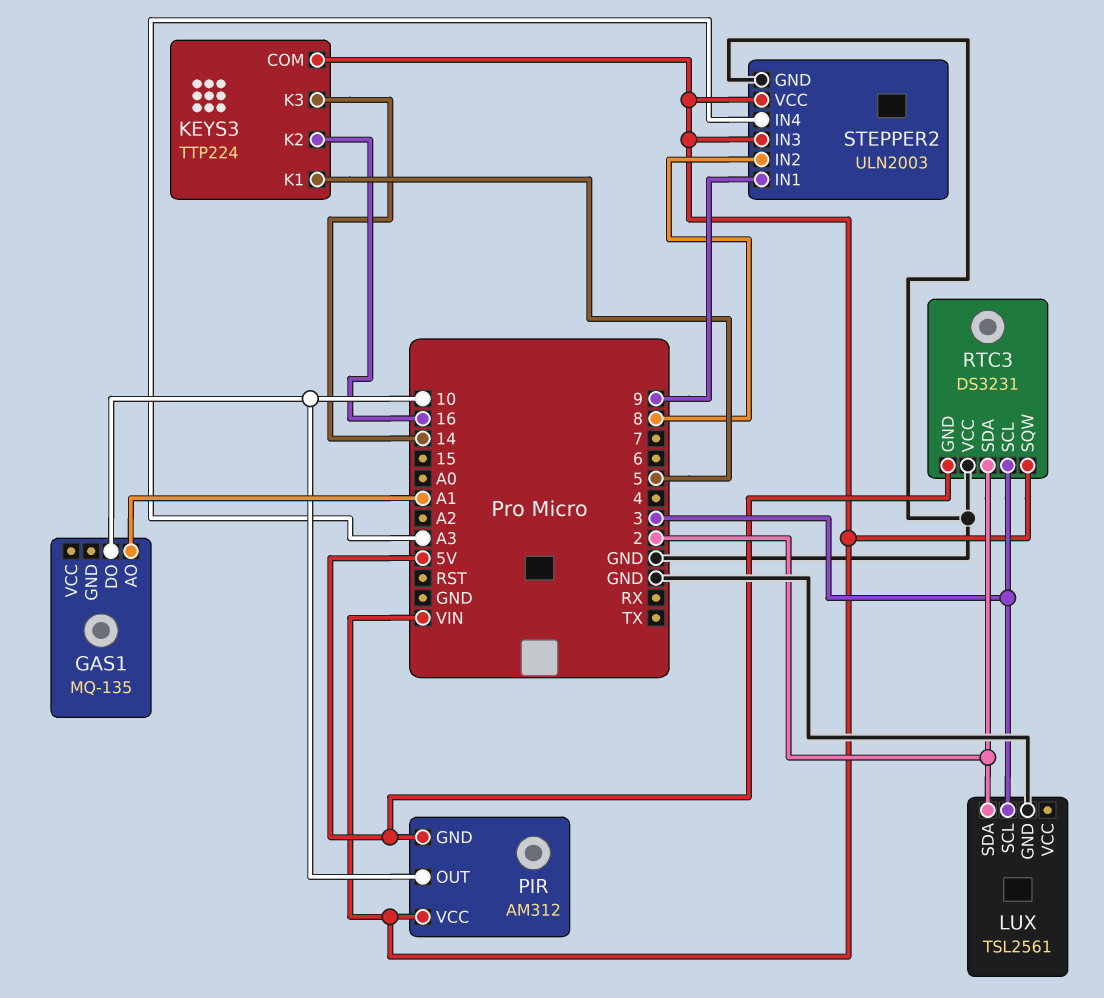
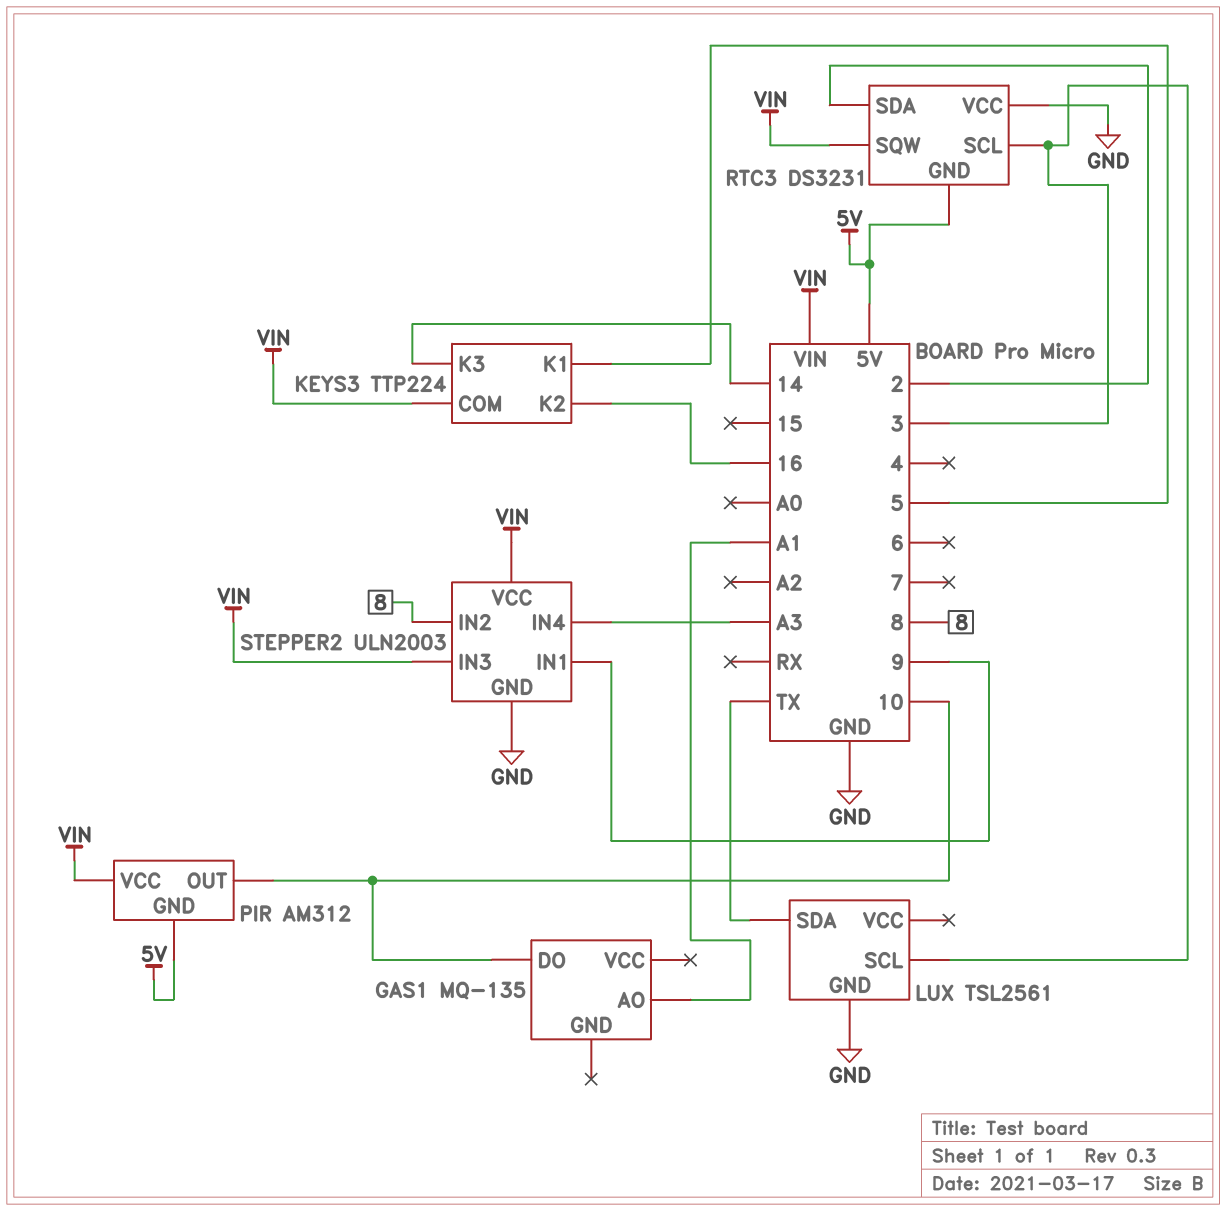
LUX pin SDA: 2 -> TX

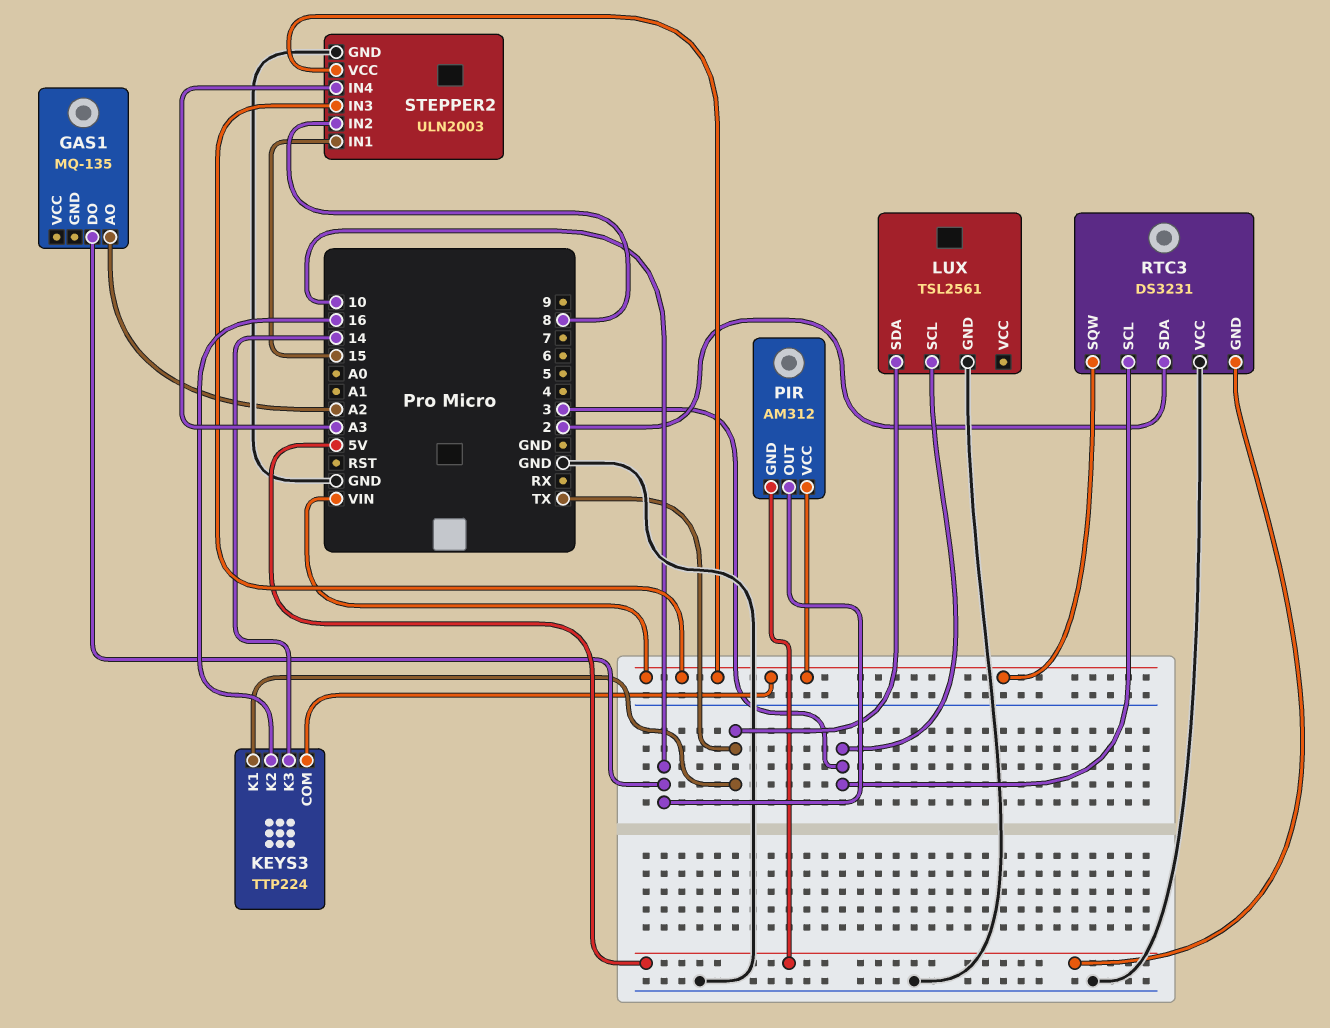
GAS1 pin AO: A1 -> A2
KEYS3 pin K1: 5 -> TX
STEPPER2 pin IN1: 9 -> 15

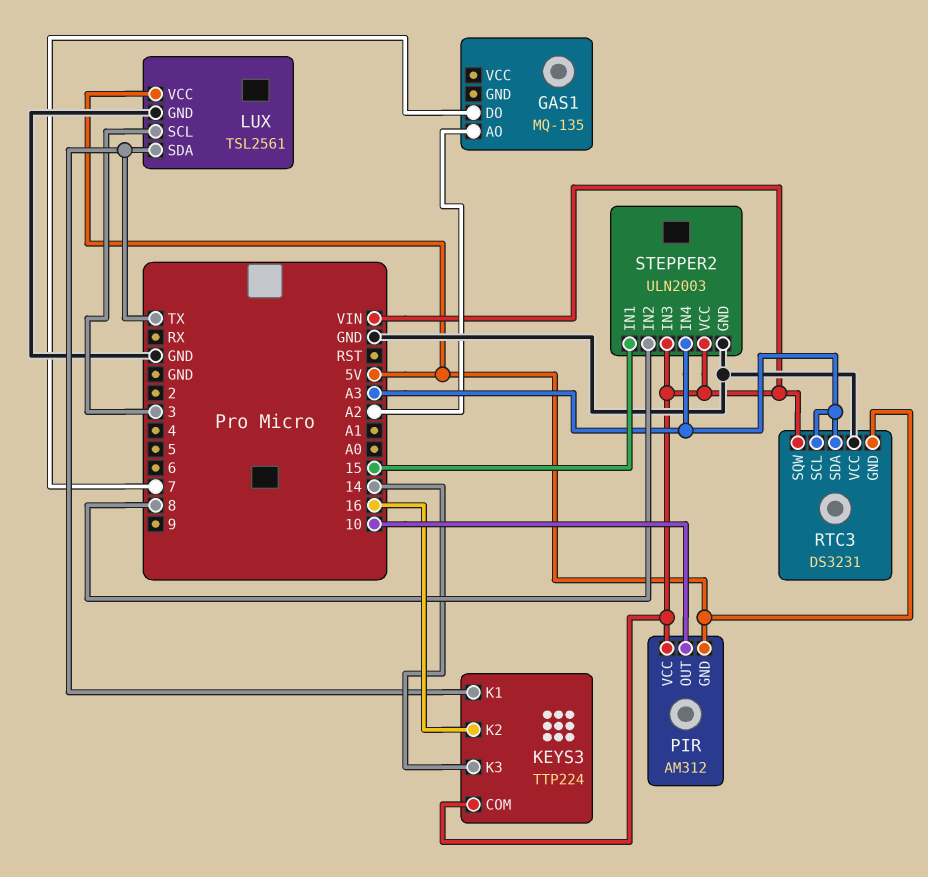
GAS1 pin DO: 10 -> 7
LUX pin VCC: none -> 5V
RTC3 pin SCL: 3 -> A3
RTC3 pin SDA: 2 -> A3

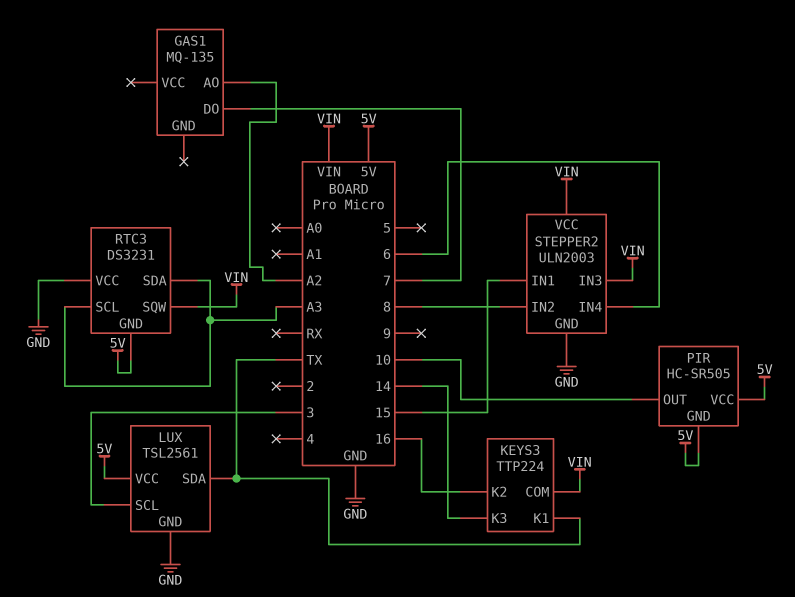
PIR: AM312 -> HC-SR505
PIR pin VCC: VIN -> 5V
STEPPER2 pin IN4: A3 -> 6

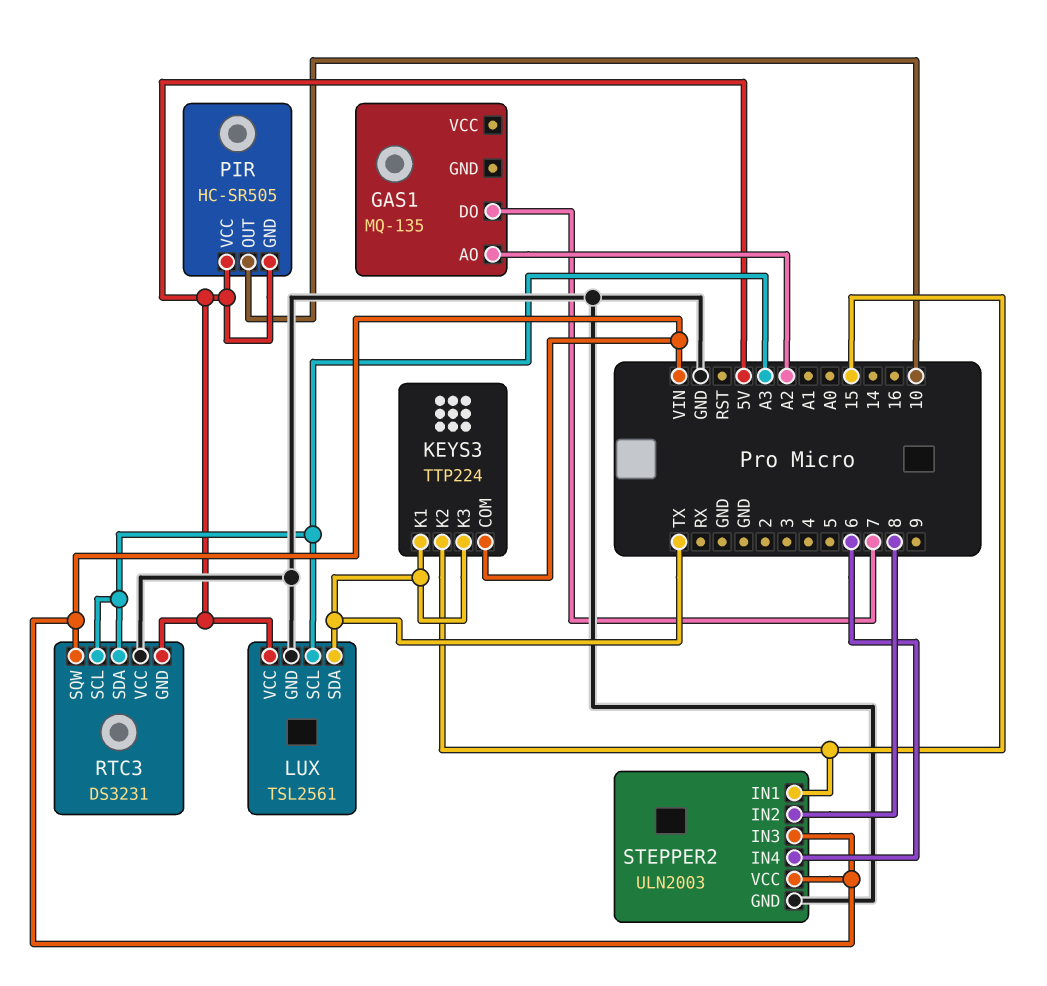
KEYS3 pin K2: 16 -> 15
KEYS3 pin K3: 14 -> TX
LUX pin SCL: 3 -> A3

